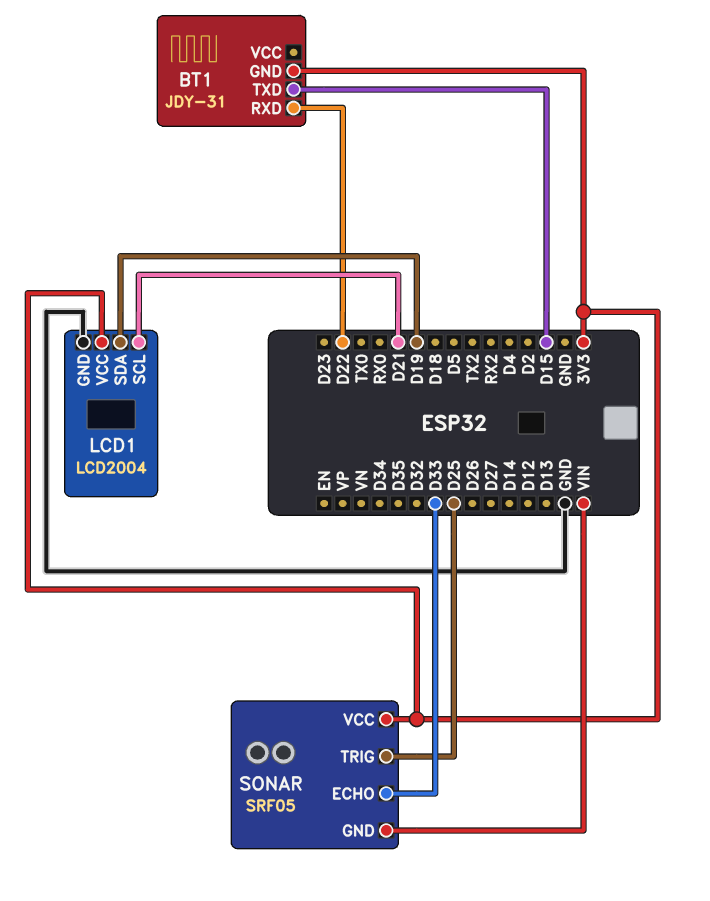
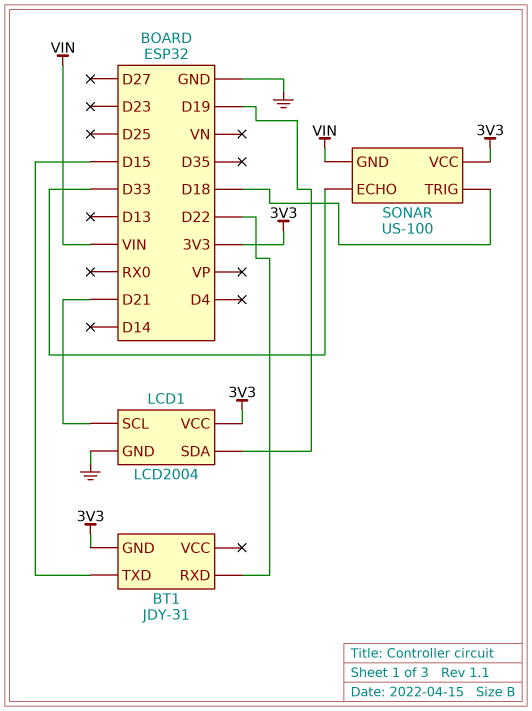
SONAR: SRF05 -> US-100
SONAR pin TRIG: D25 -> D18

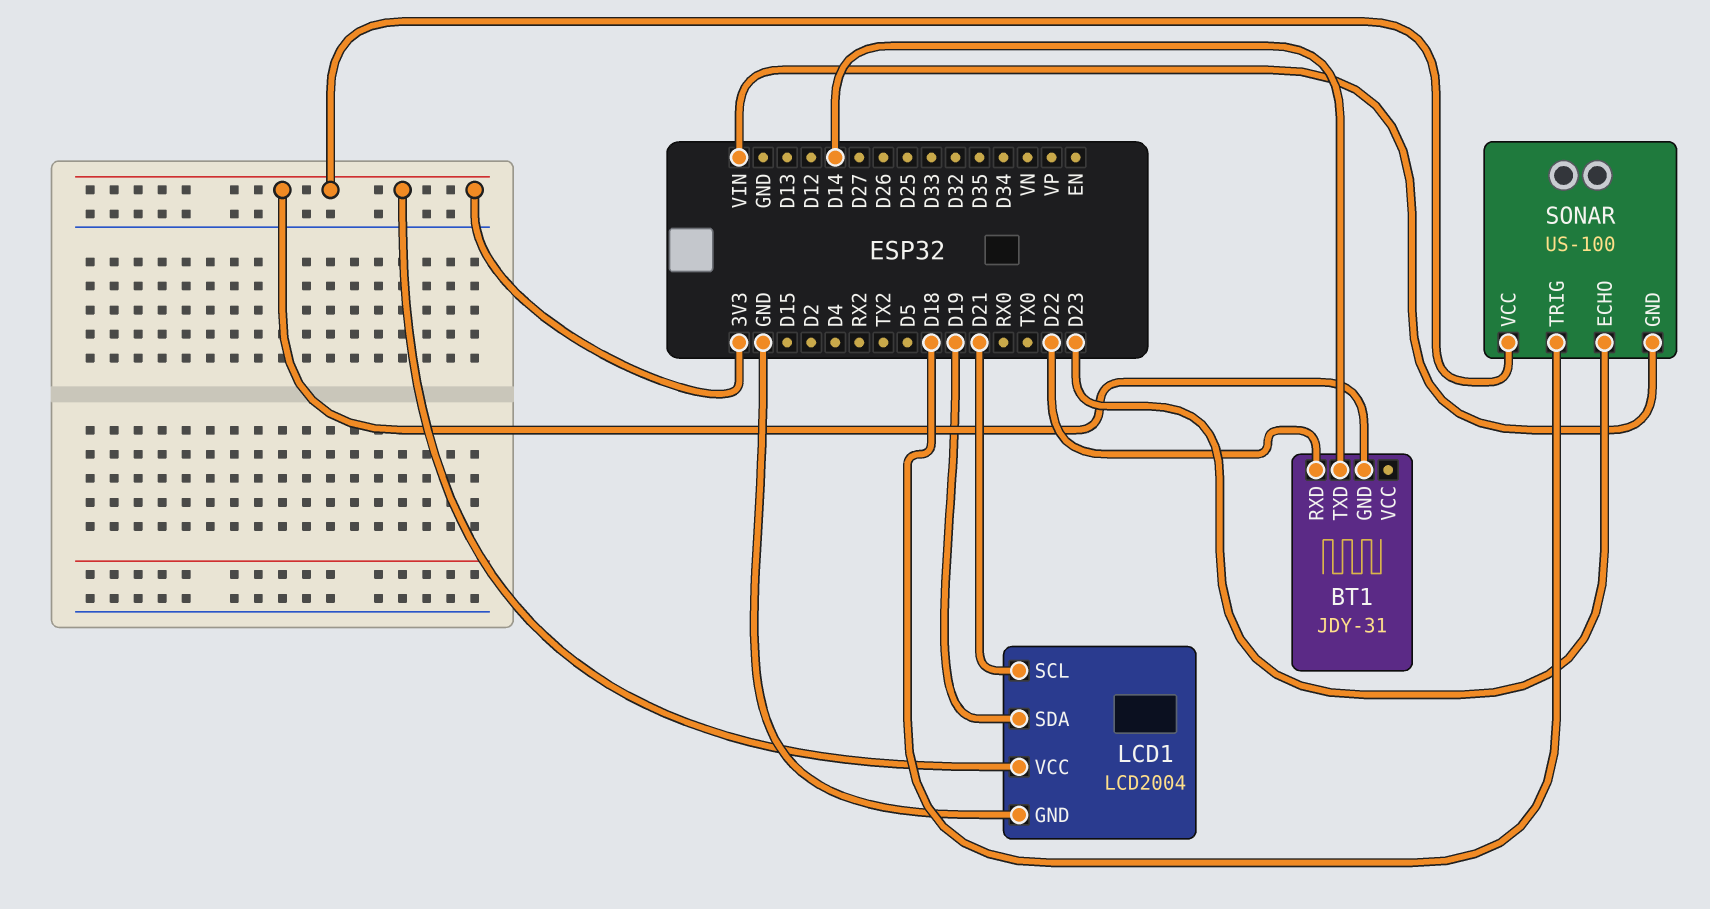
BT1 pin TXD: D15 -> D14
SONAR pin ECHO: D33 -> D23

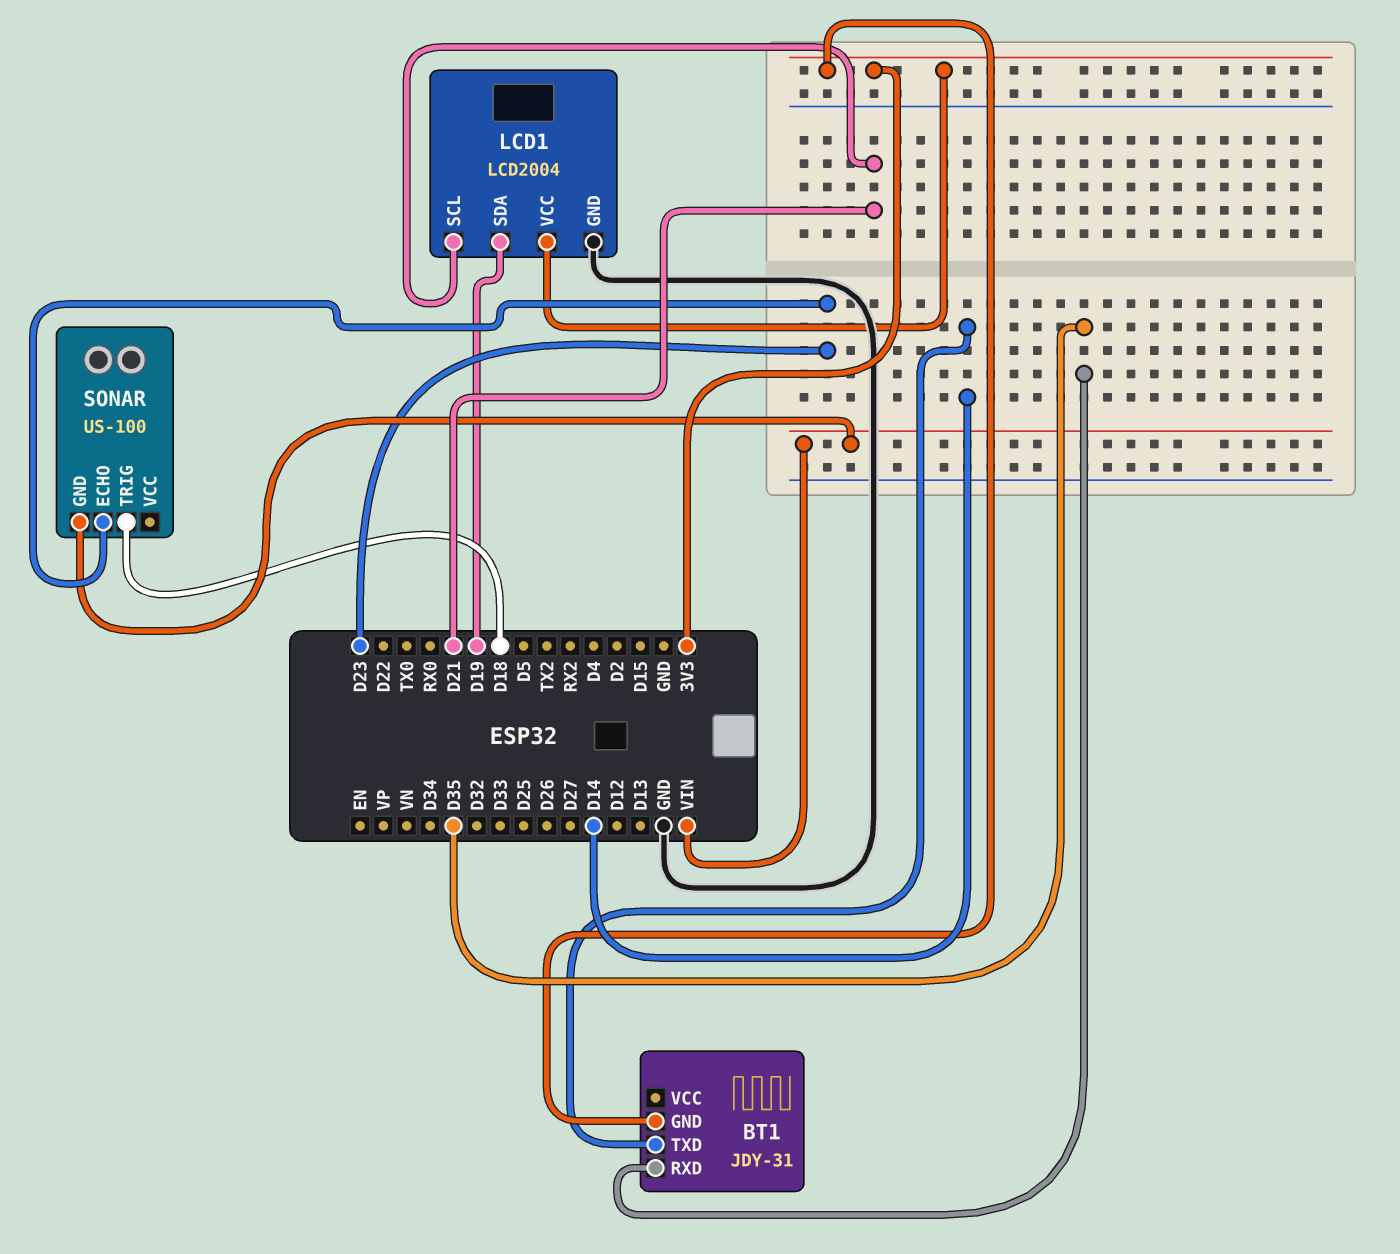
BT1 pin RXD: D22 -> D35
SONAR pin VCC: 3V3 -> none

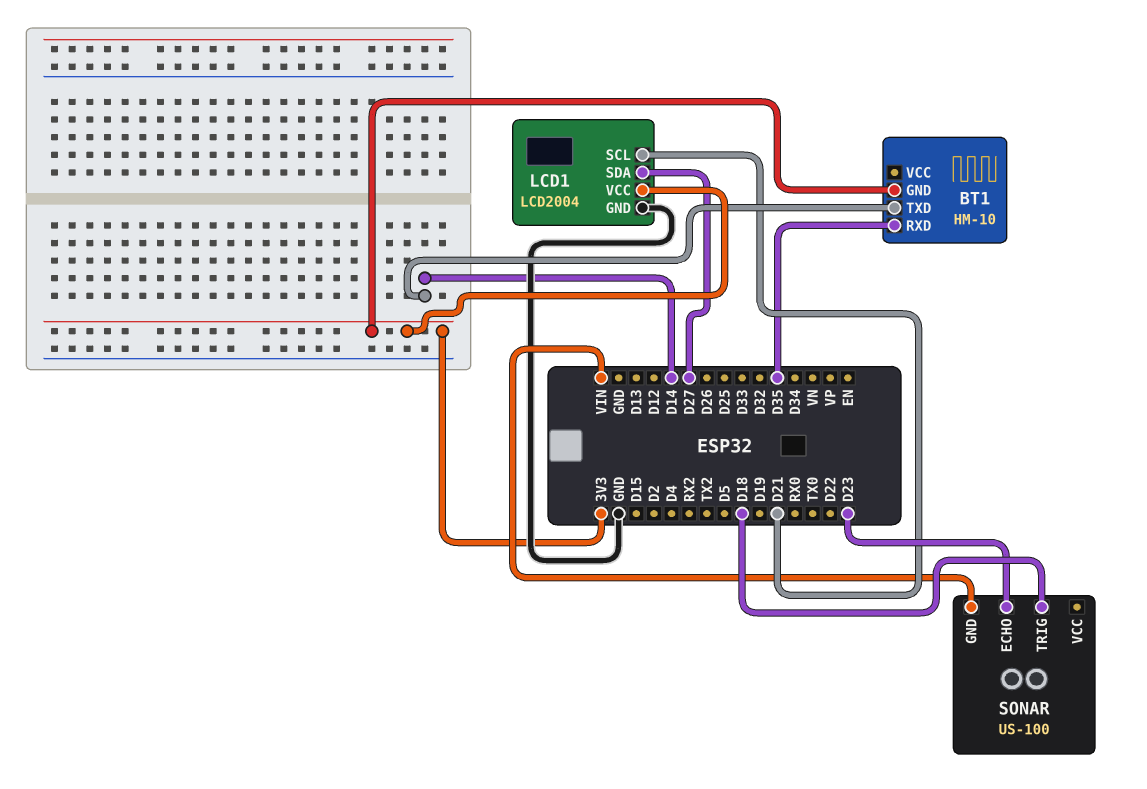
BT1: JDY-31 -> HM-10
LCD1 pin SDA: D19 -> D27

